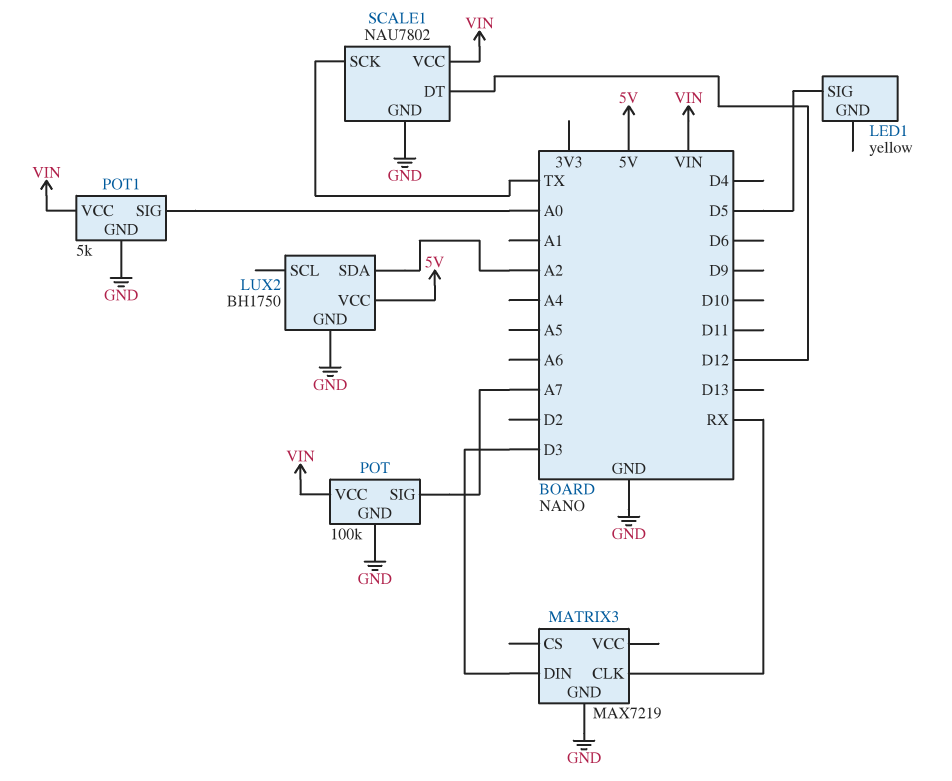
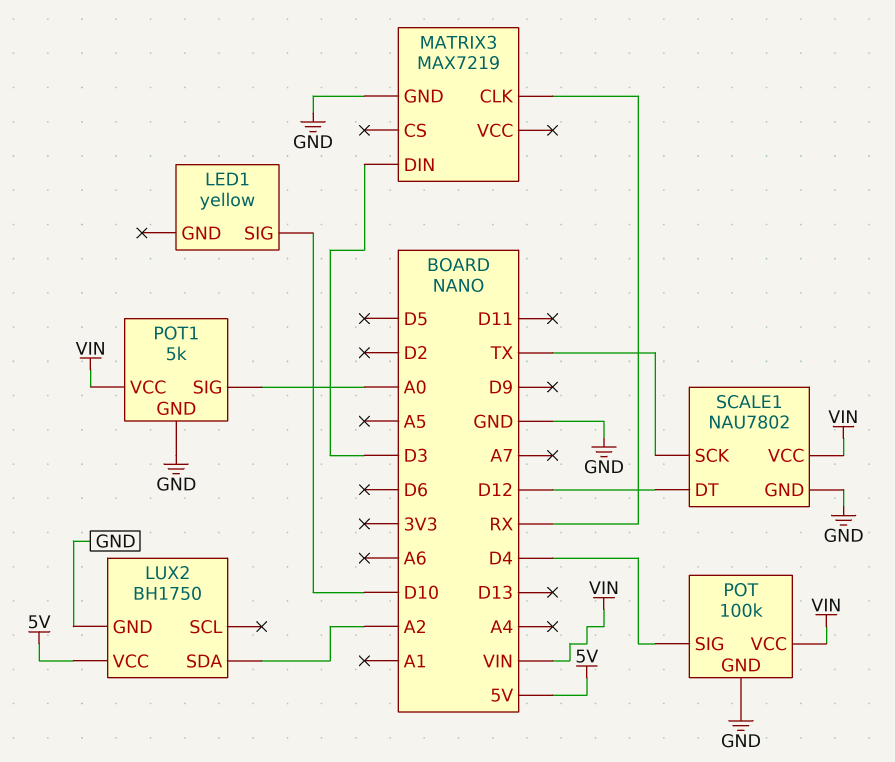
LED1 pin SIG: D5 -> D10
POT pin SIG: A7 -> D4

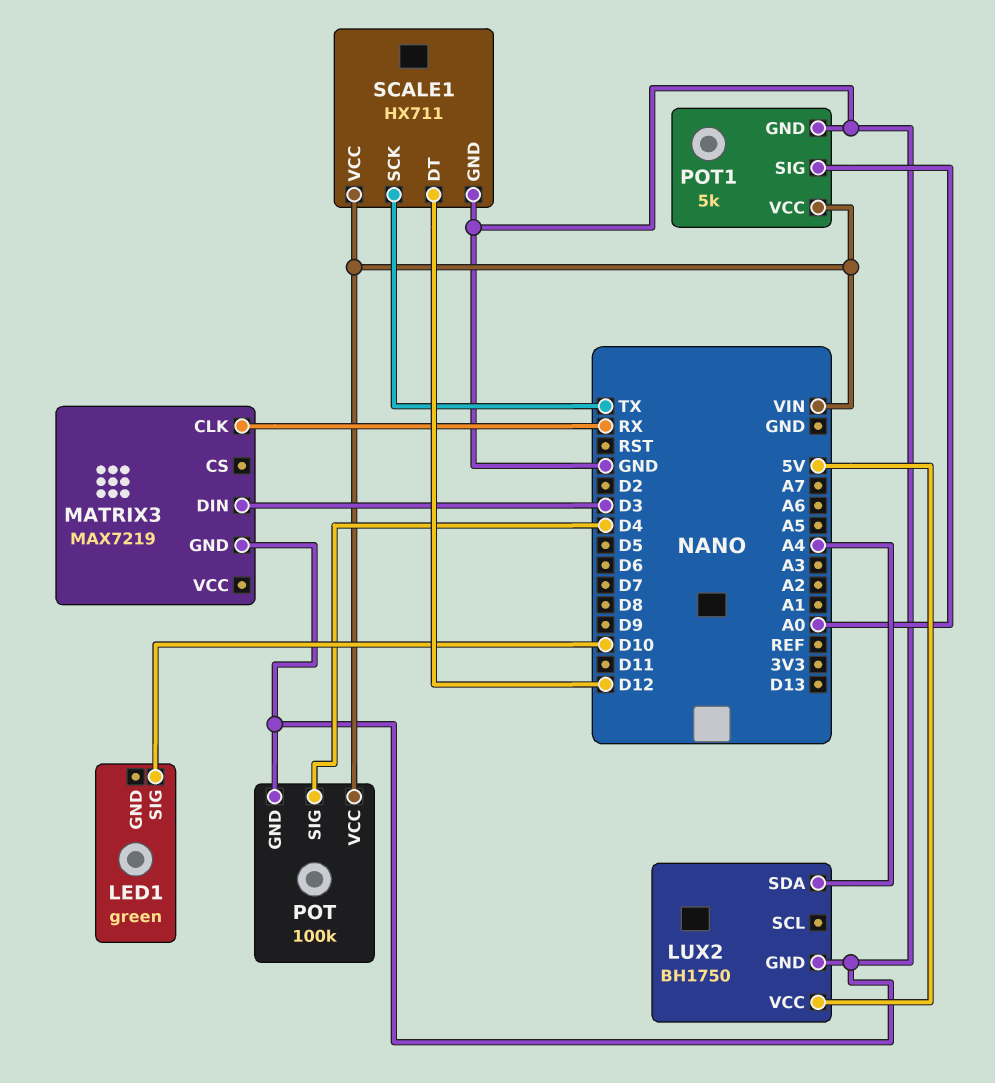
LED1: yellow -> green
LUX2 pin SDA: A2 -> A4
SCALE1: NAU7802 -> HX711

